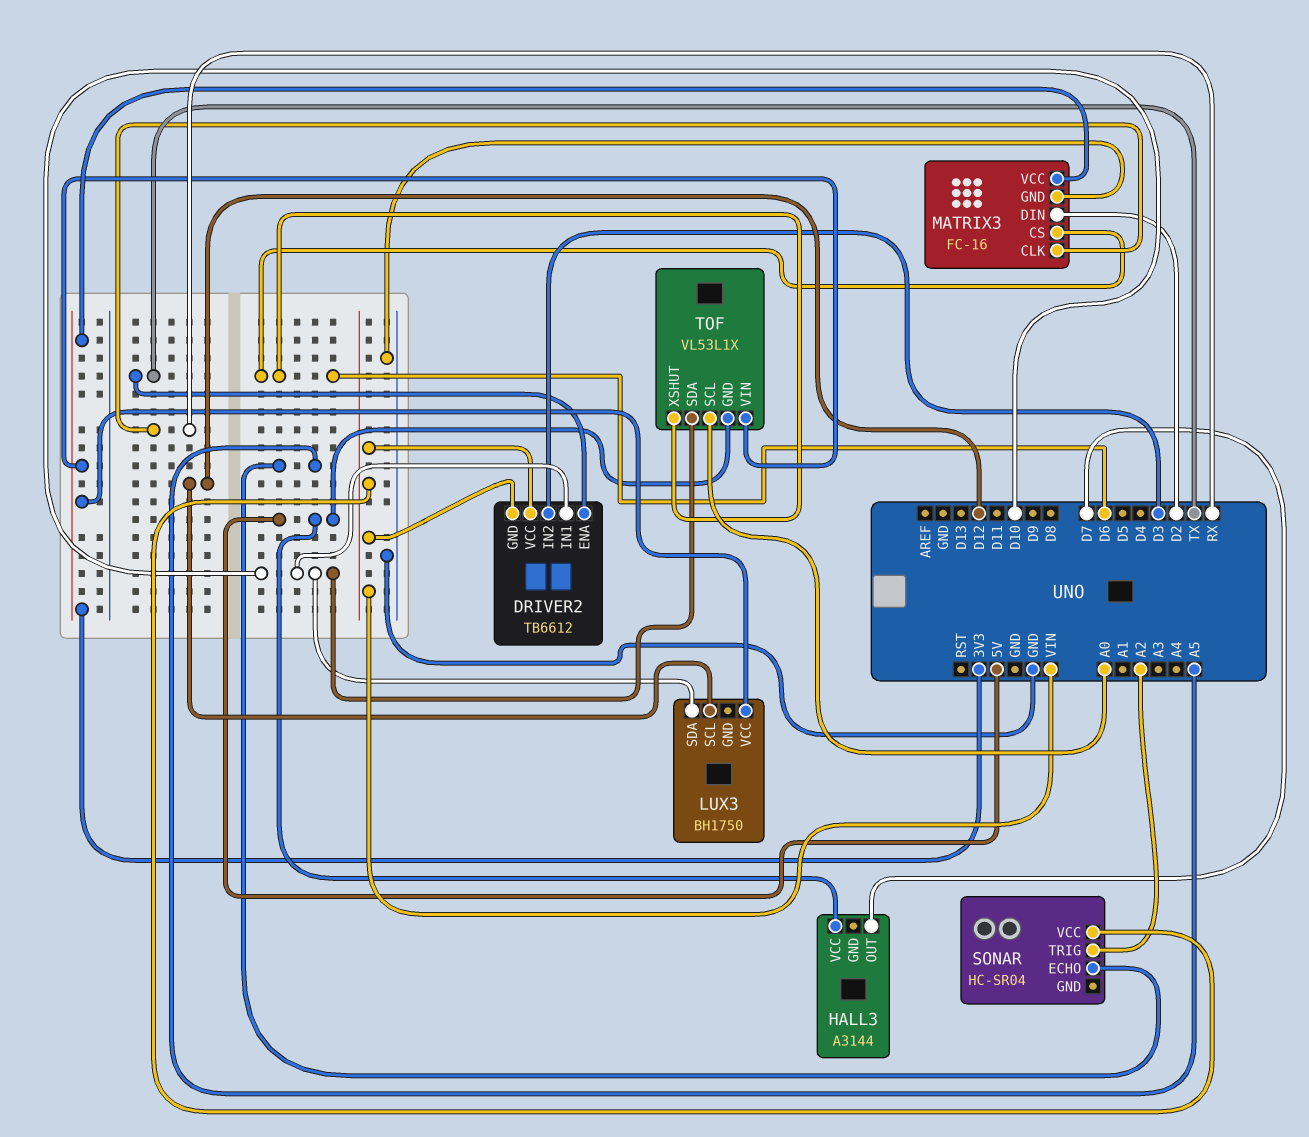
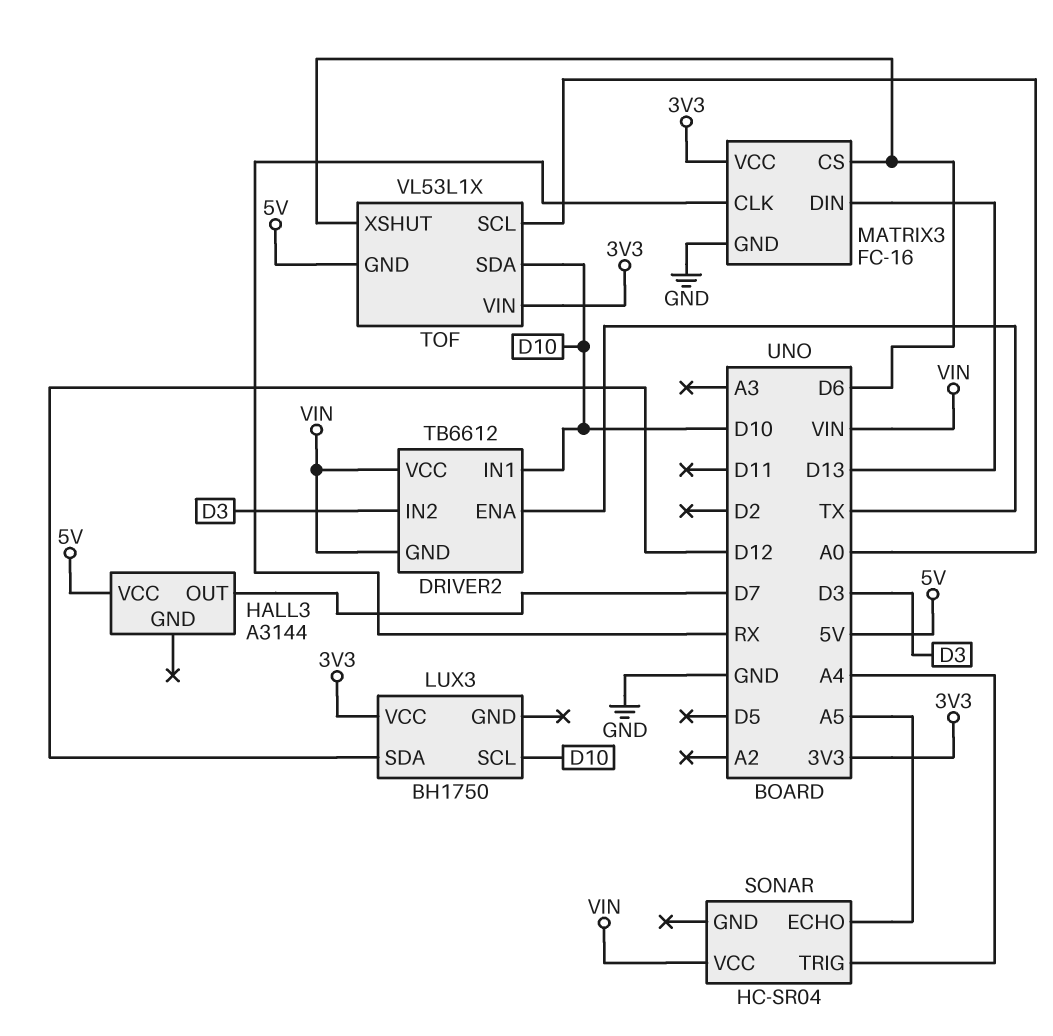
LUX3 pin SCL: D12 -> D10
LUX3 pin SDA: D10 -> D12
MATRIX3 pin DIN: D2 -> D13
SONAR pin TRIG: A2 -> A4

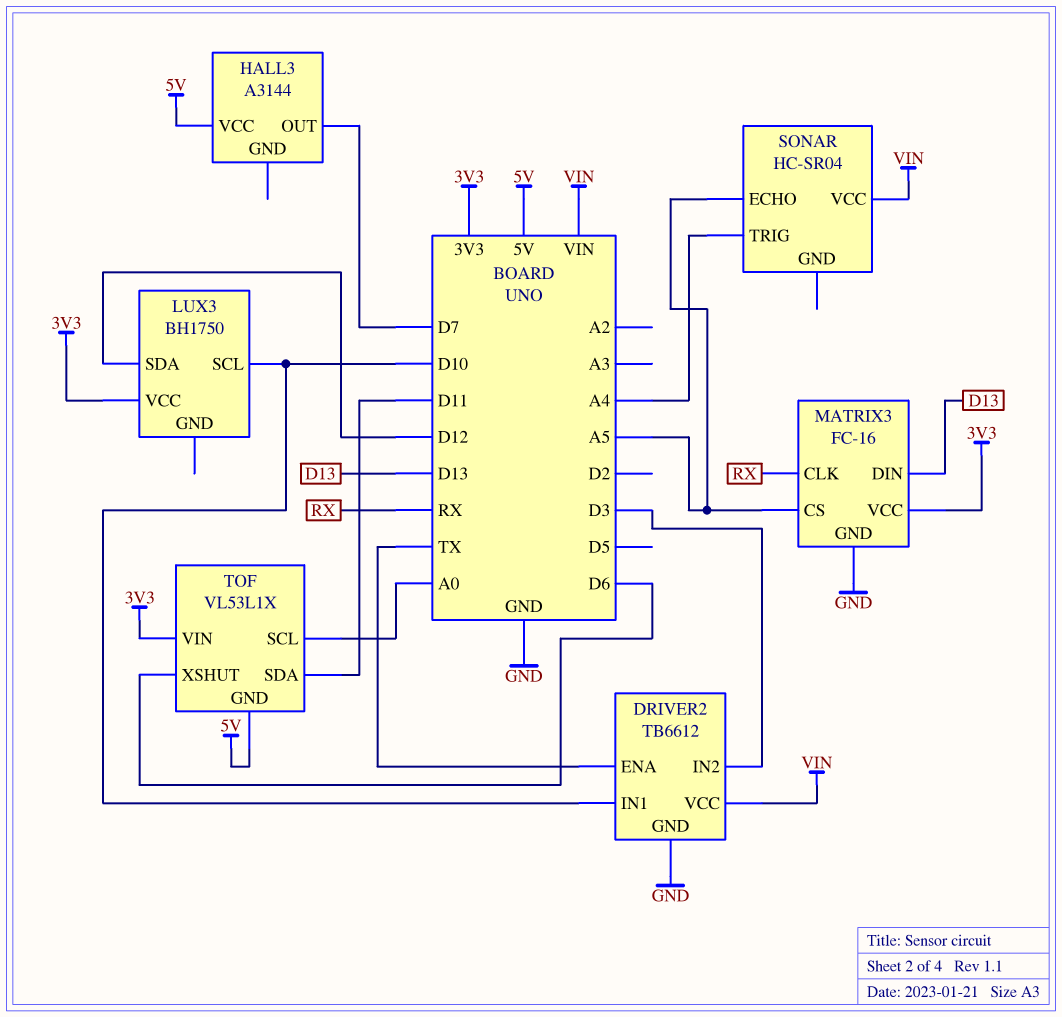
DRIVER2 pin GND: VIN -> GND
MATRIX3 pin CS: D6 -> A5
TOF pin SDA: D10 -> D11

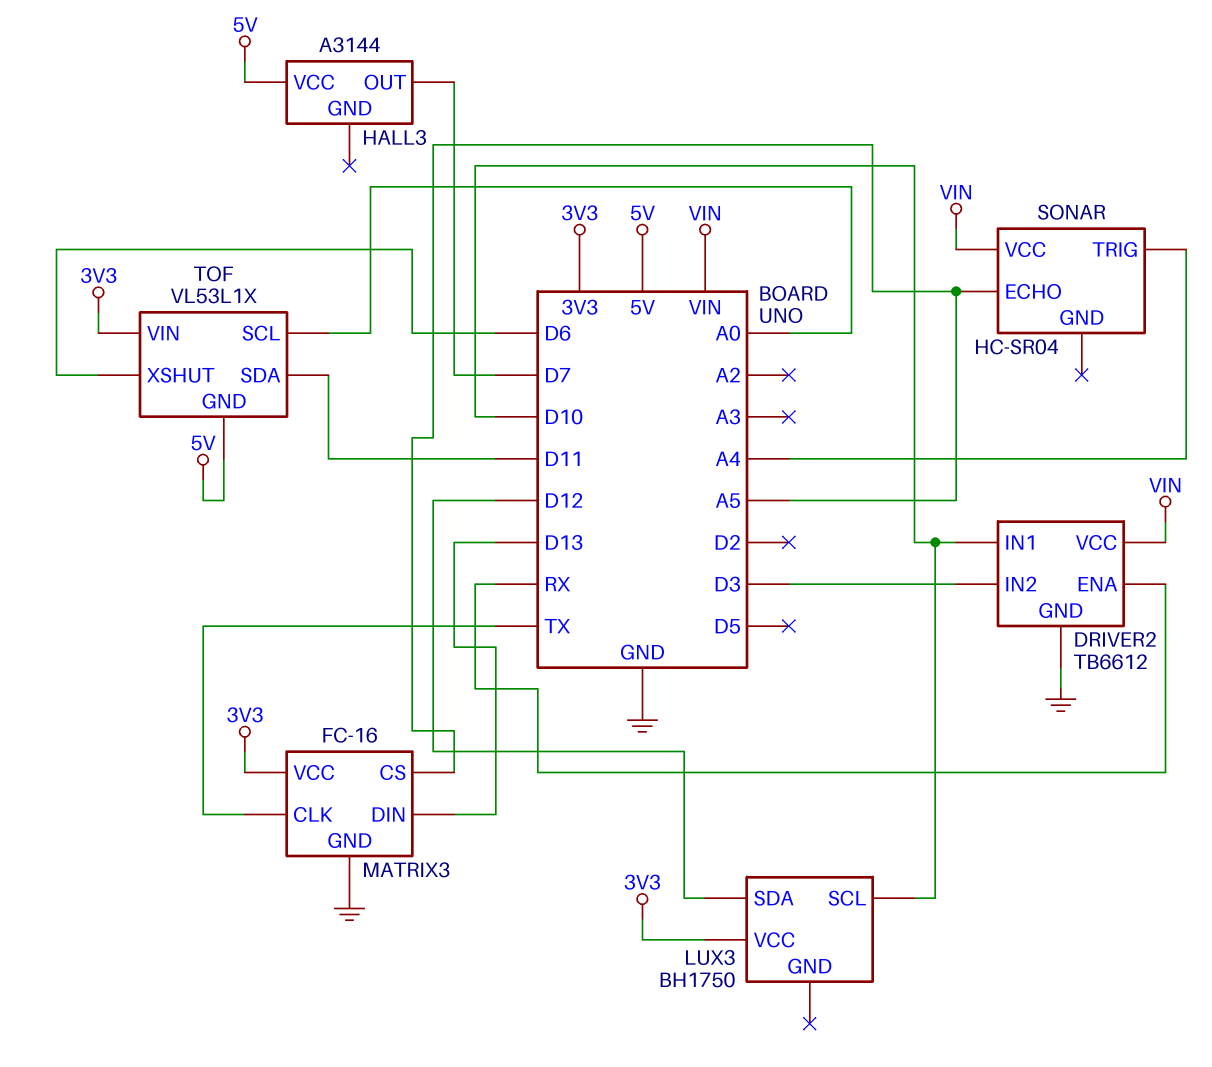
DRIVER2 pin ENA: TX -> RX
MATRIX3 pin CLK: RX -> TX

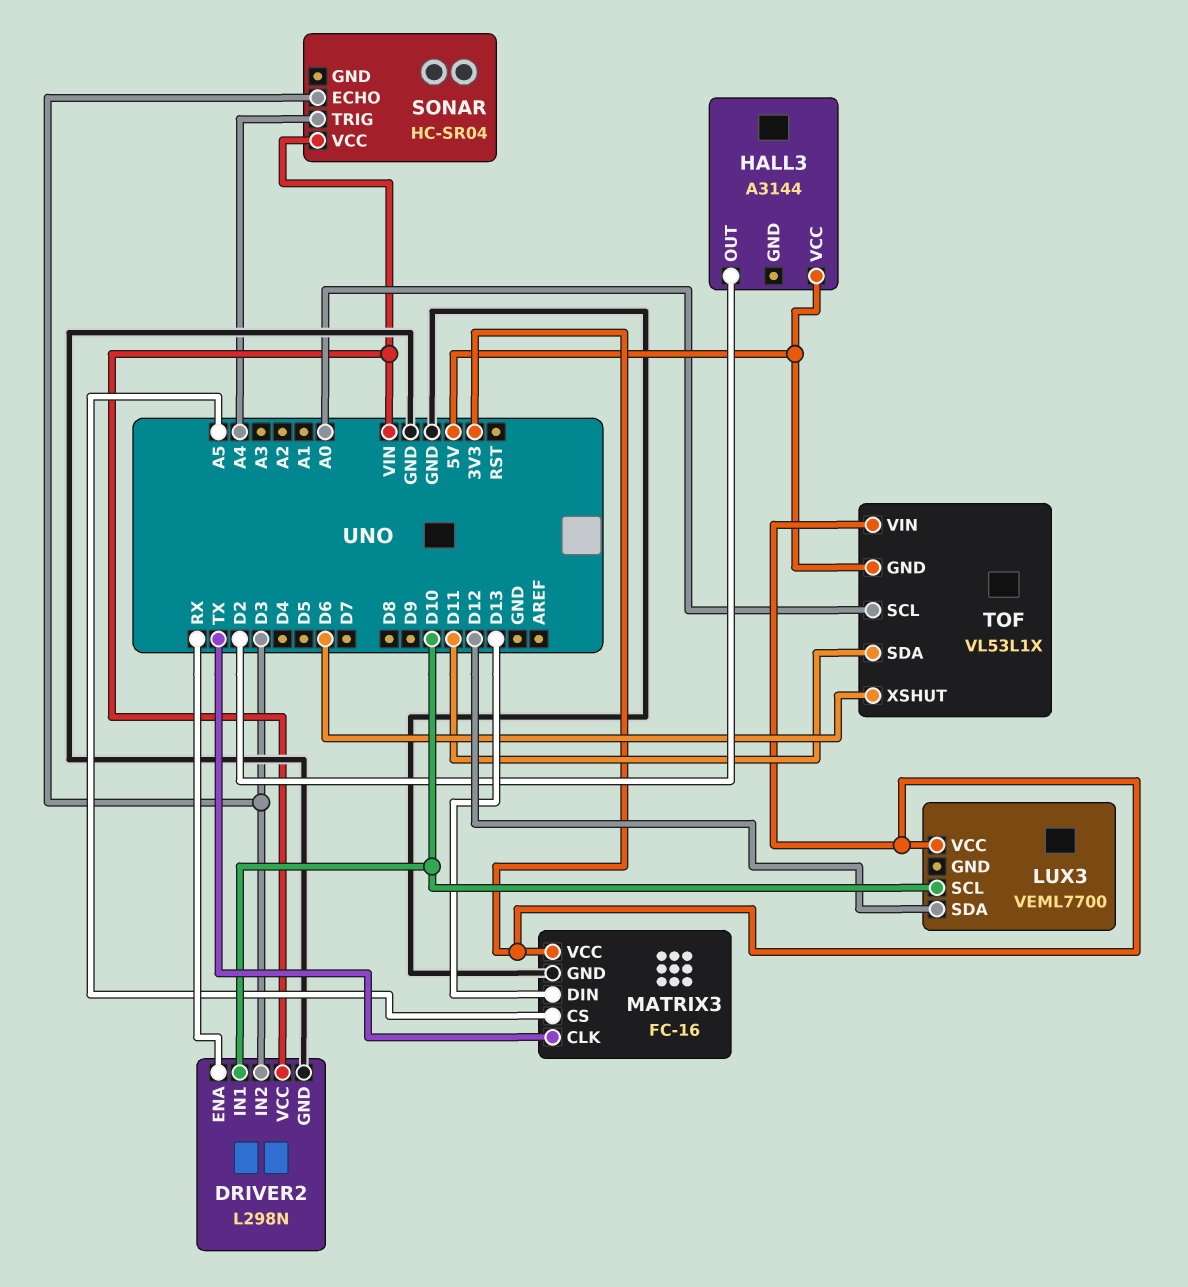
DRIVER2: TB6612 -> L298N
HALL3 pin OUT: D7 -> D2
LUX3: BH1750 -> VEML7700
SONAR pin ECHO: A5 -> D3

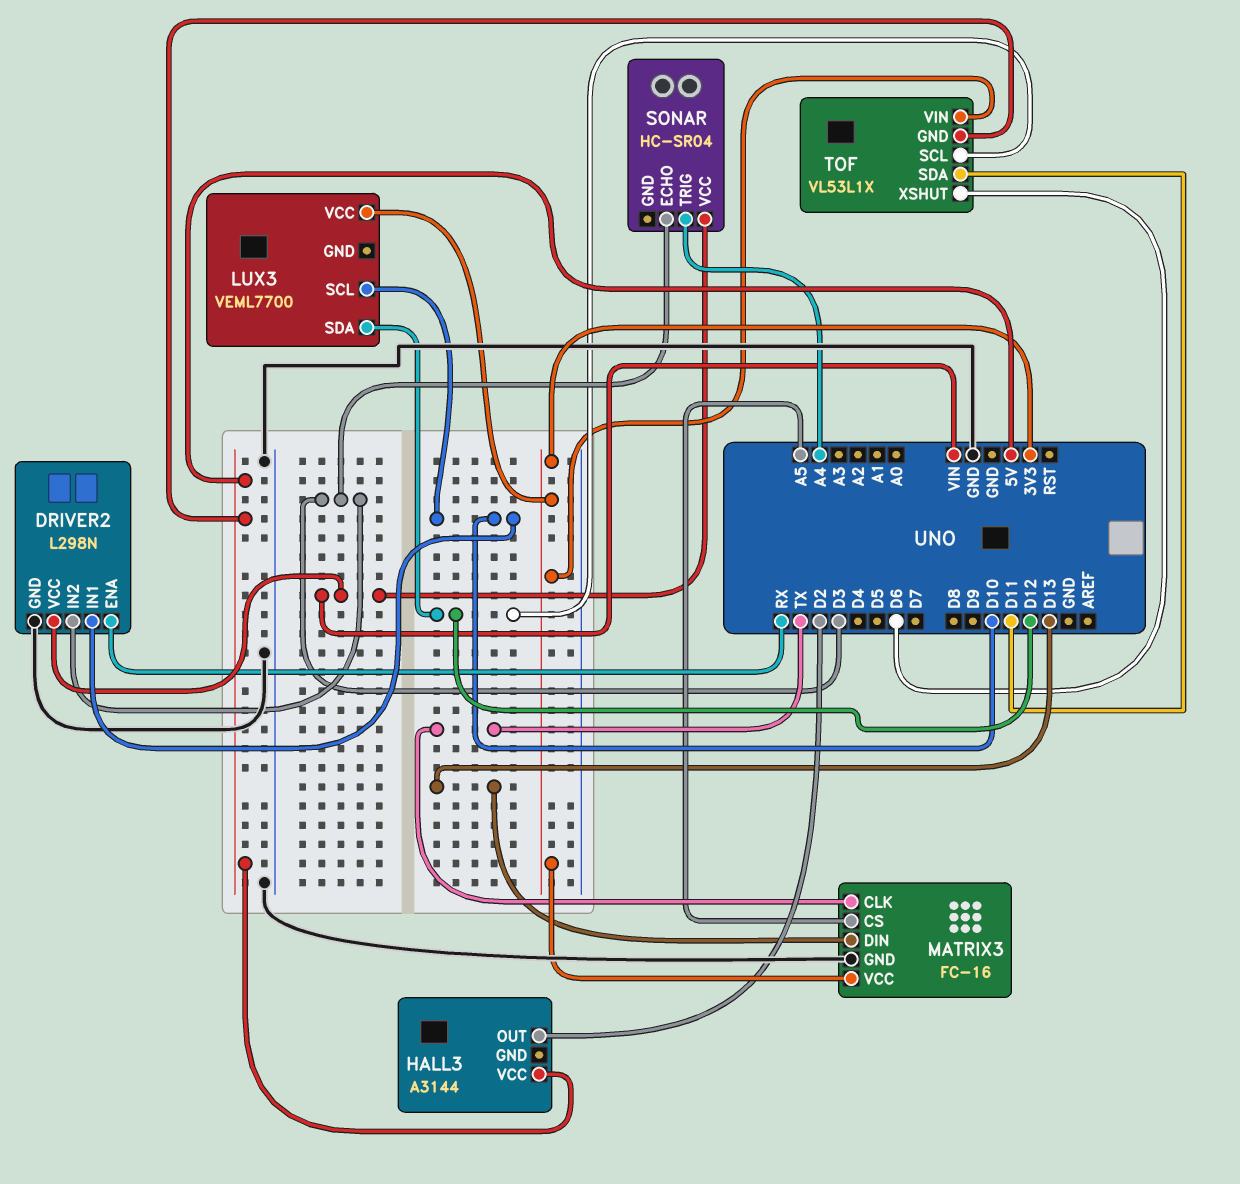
TOF pin SCL: A0 -> D12

